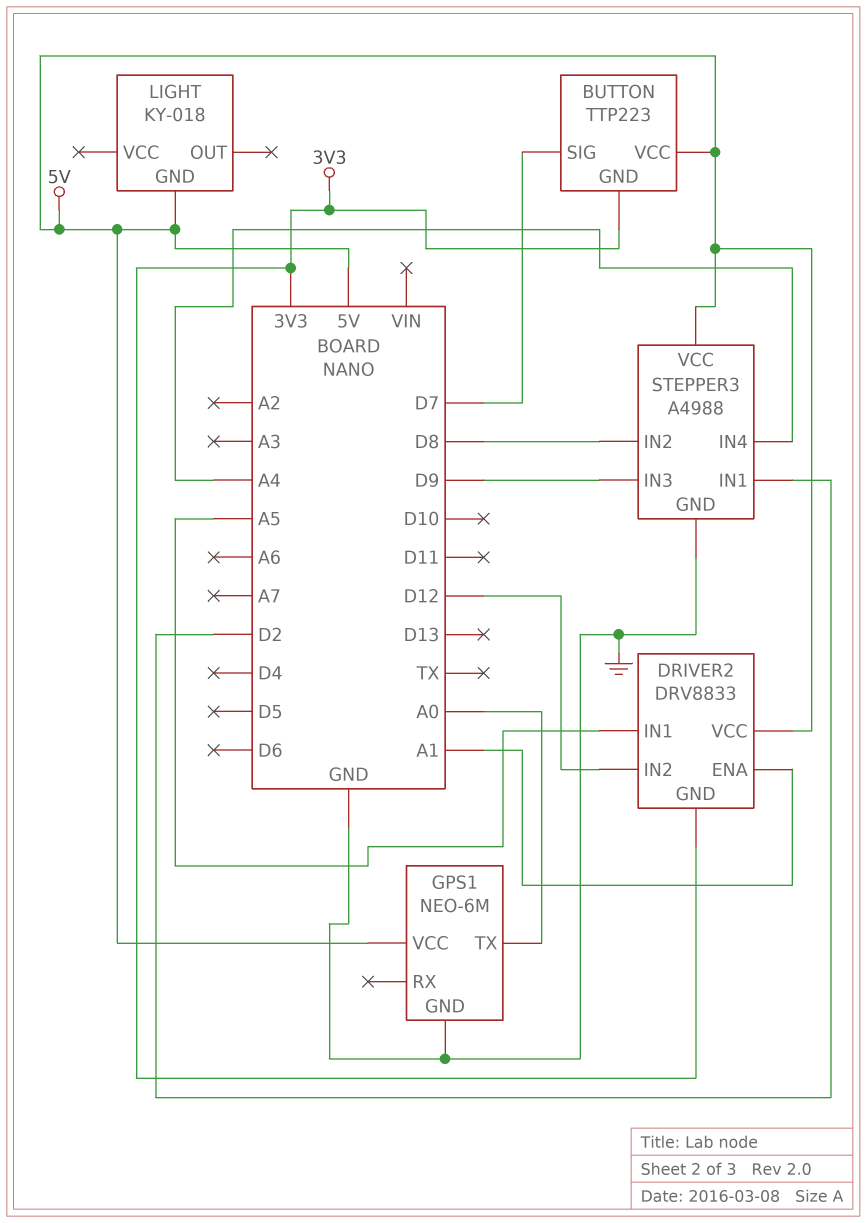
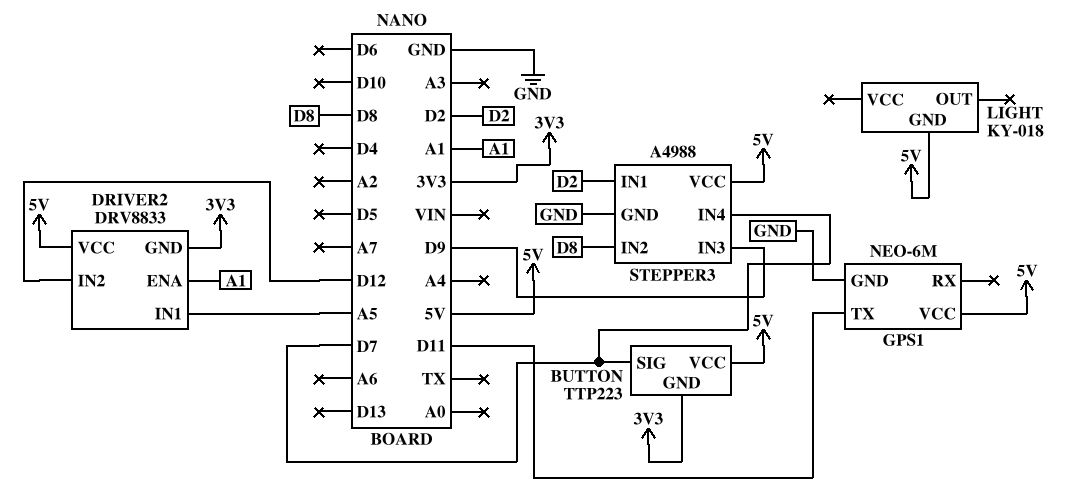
GPS1 pin TX: A0 -> D11
STEPPER3 pin IN4: A4 -> D7

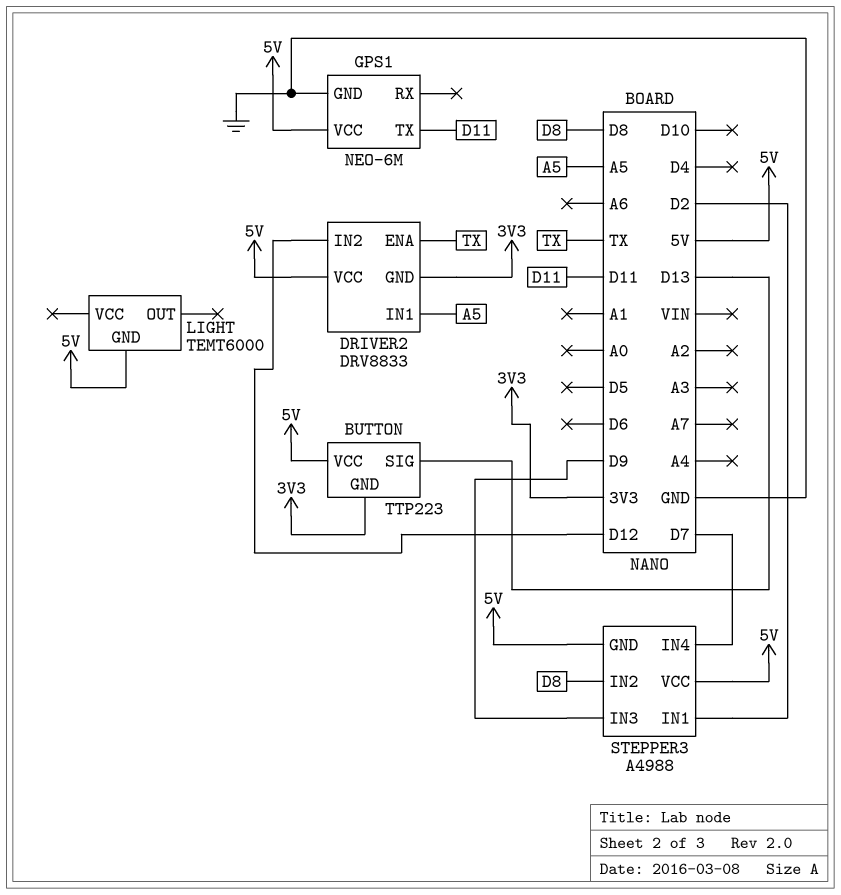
BUTTON pin SIG: D7 -> D13
DRIVER2 pin ENA: A1 -> TX
LIGHT: KY-018 -> TEMT6000
STEPPER3 pin GND: GND -> 5V

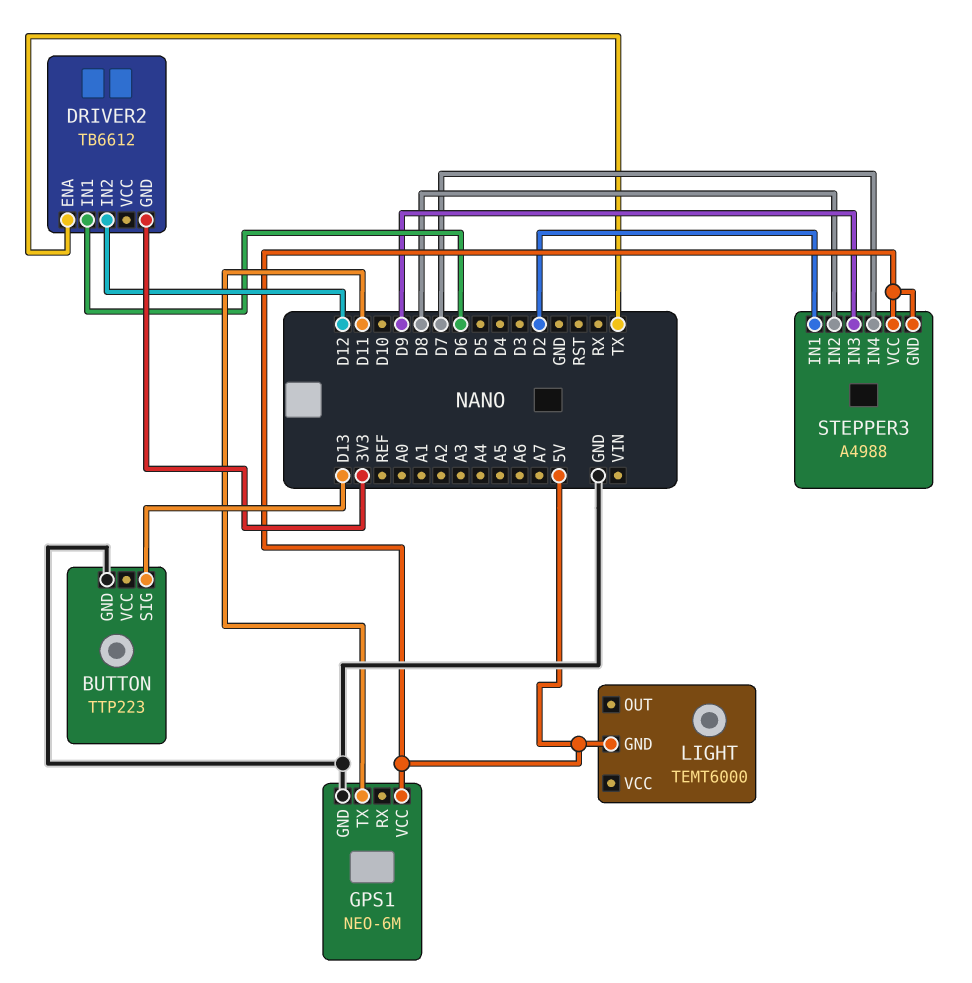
BUTTON pin GND: 3V3 -> GND
BUTTON pin VCC: 5V -> none
DRIVER2: DRV8833 -> TB6612
DRIVER2 pin IN1: A5 -> D6
DRIVER2 pin VCC: 5V -> none

